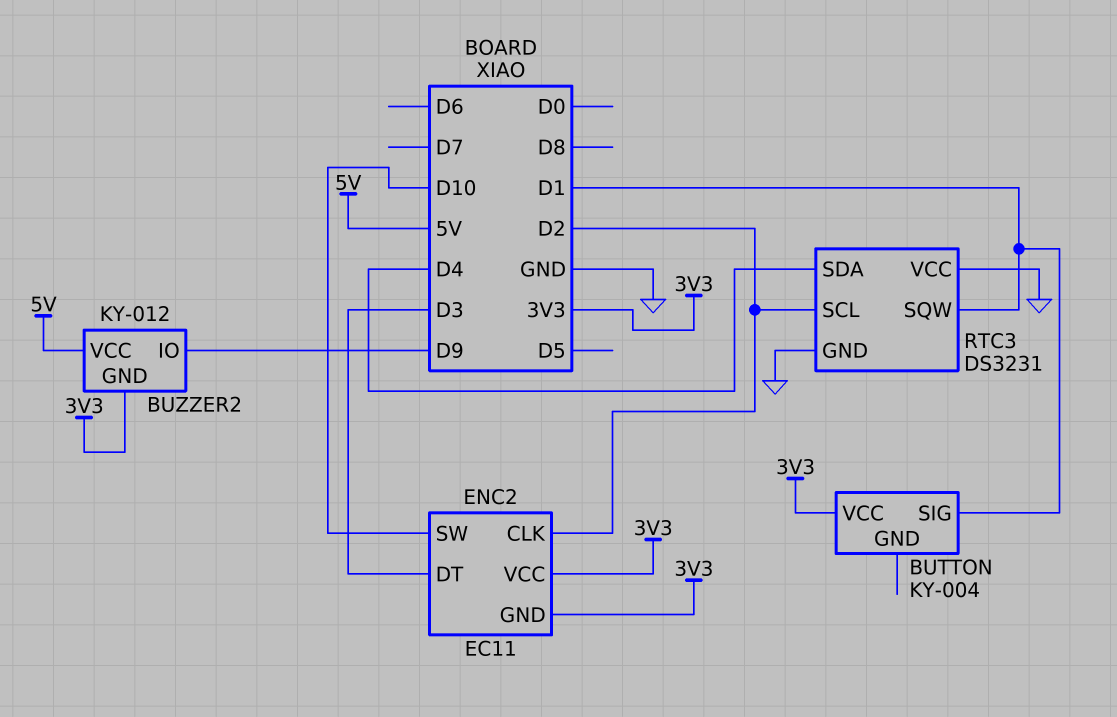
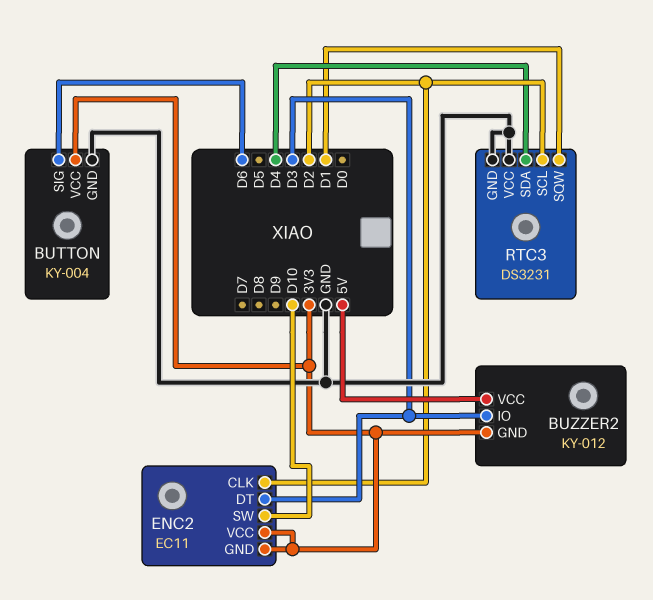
BUTTON pin GND: none -> GND
BUTTON pin SIG: D1 -> D6
BUZZER2 pin IO: D9 -> D3

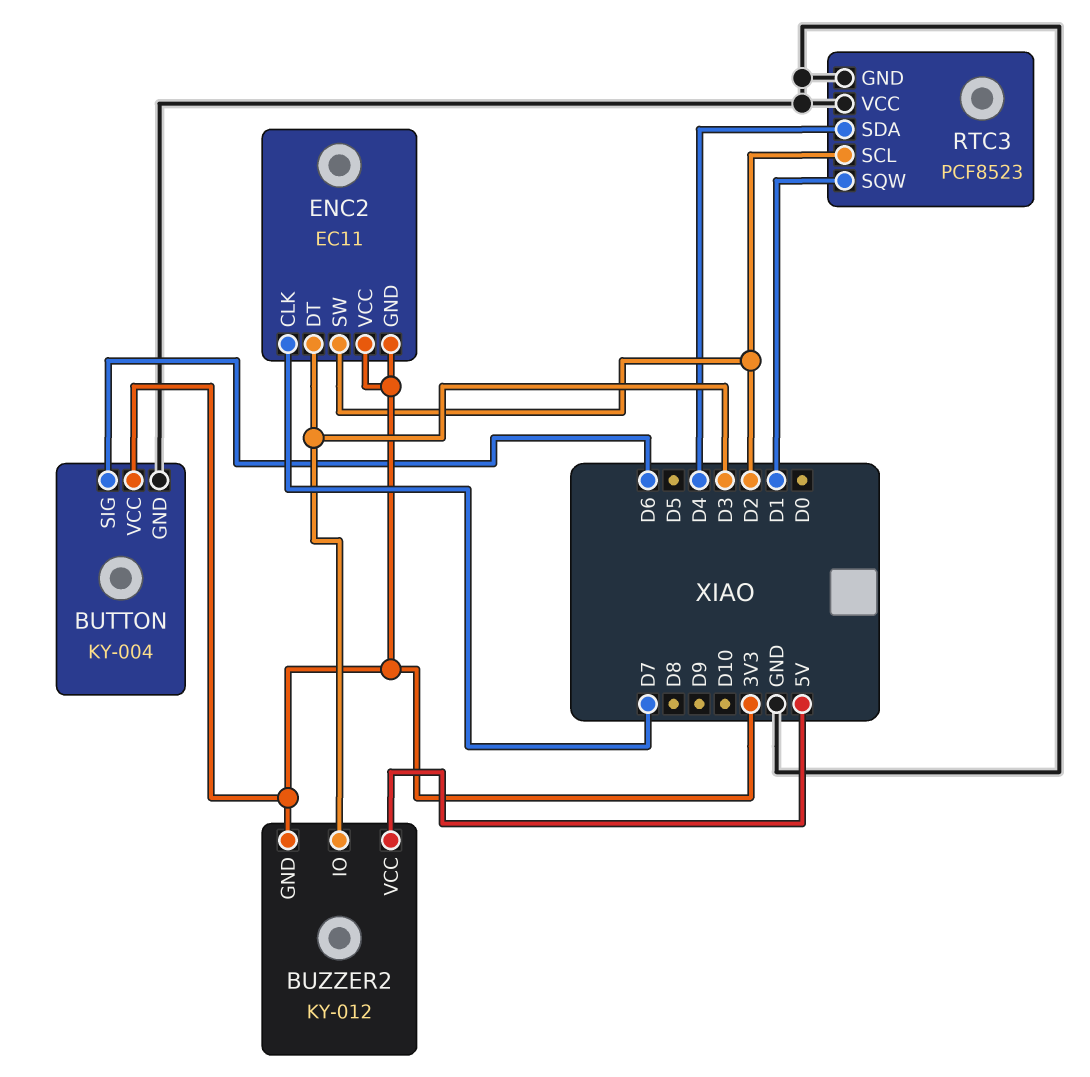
ENC2 pin CLK: D2 -> D7
ENC2 pin SW: D10 -> D2
RTC3: DS3231 -> PCF8523

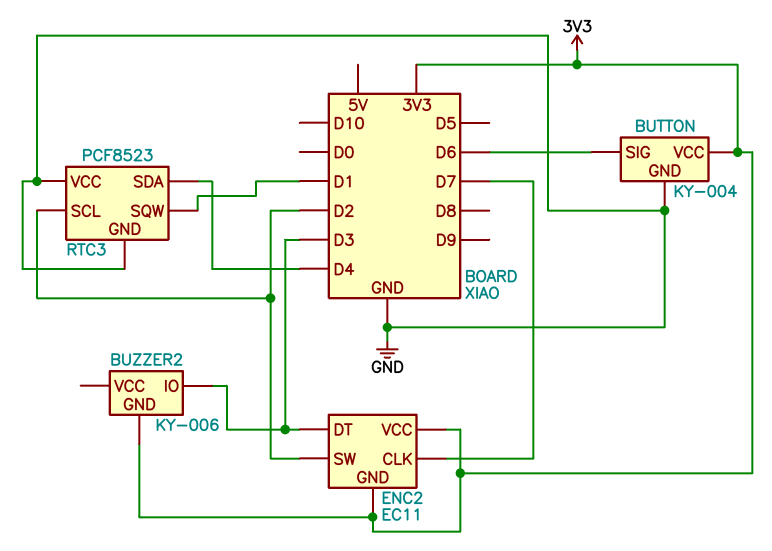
BUZZER2: KY-012 -> KY-006
BUZZER2 pin VCC: 5V -> none

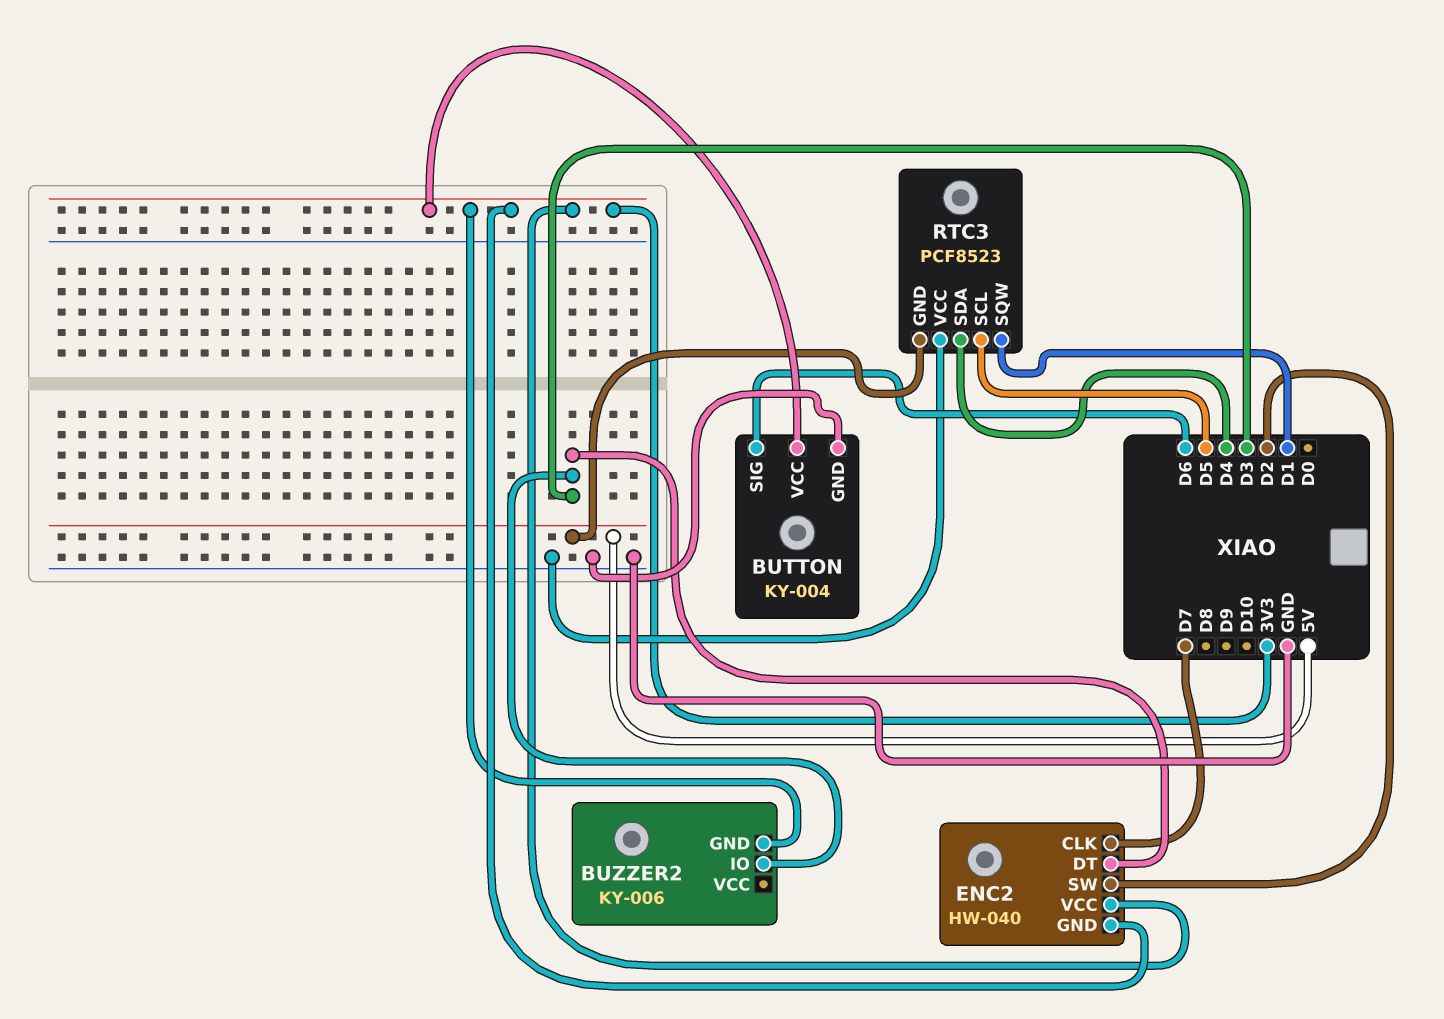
ENC2: EC11 -> HW-040
RTC3 pin GND: GND -> 5V
RTC3 pin SCL: D2 -> D5

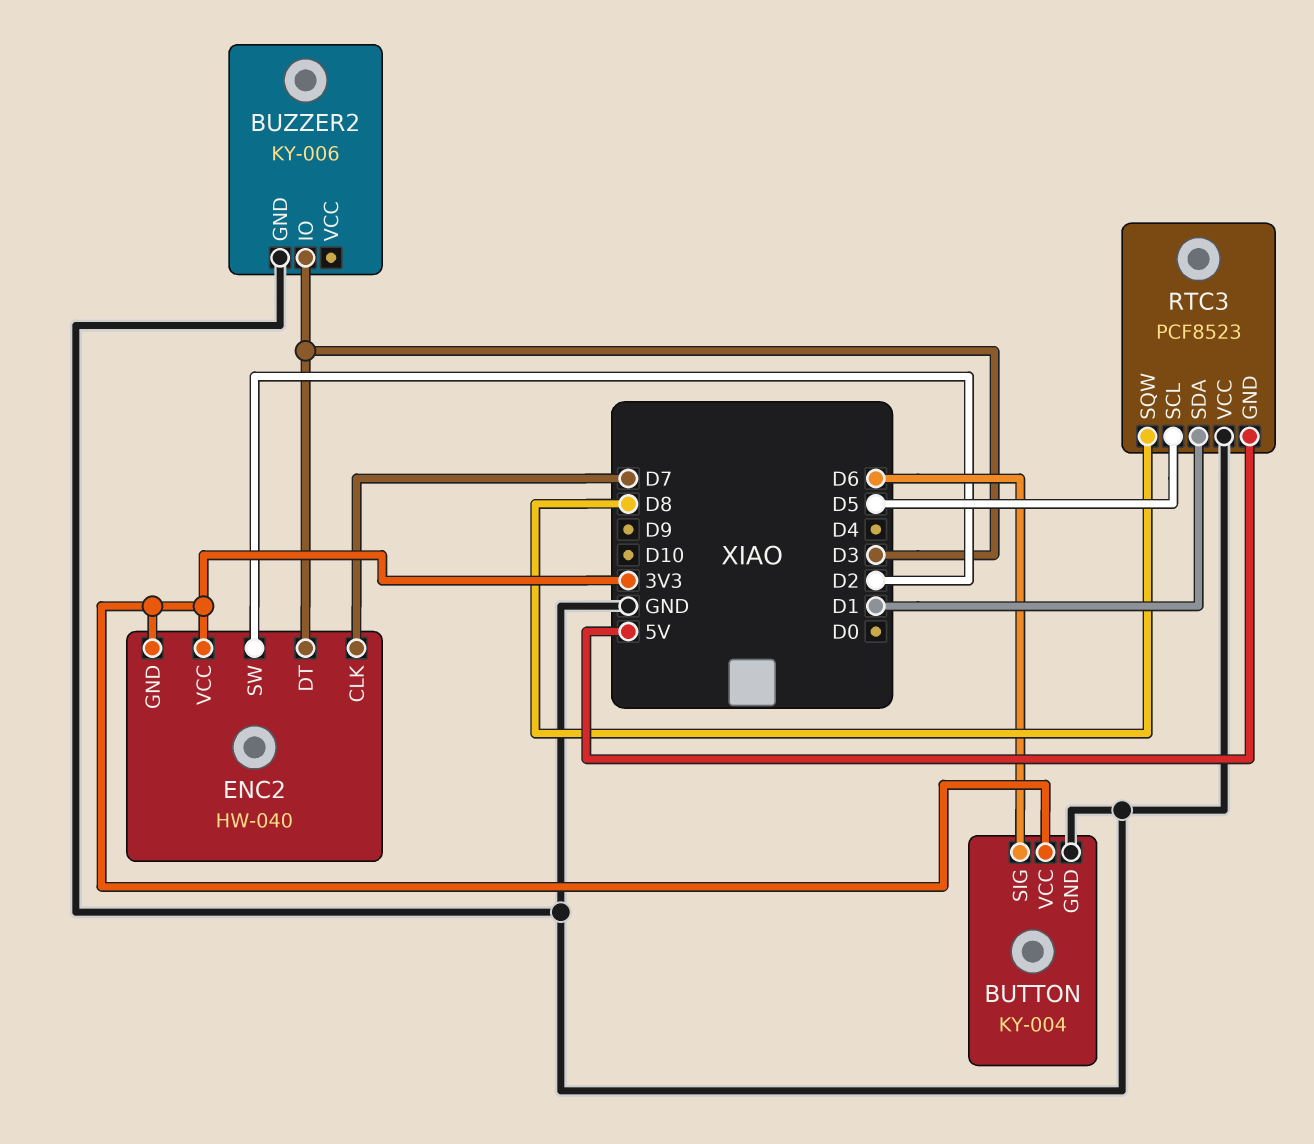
BUZZER2 pin GND: 3V3 -> GND
RTC3 pin SDA: D4 -> D1
RTC3 pin SQW: D1 -> D8

